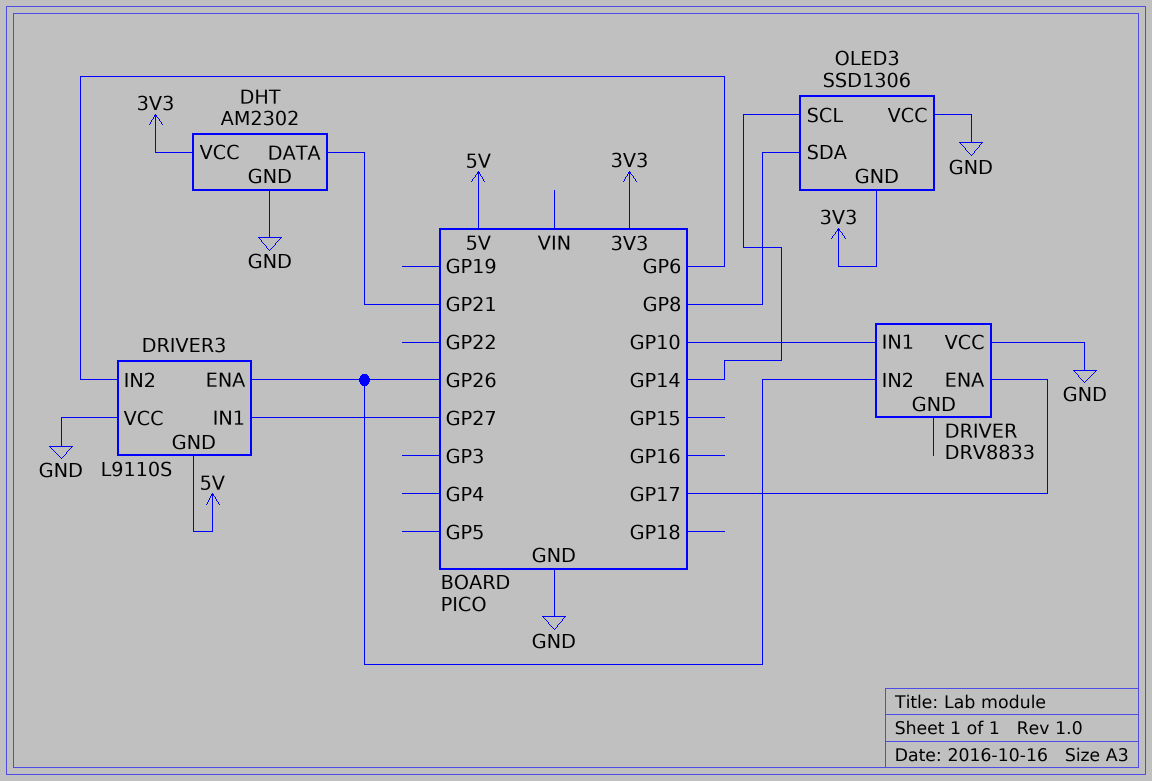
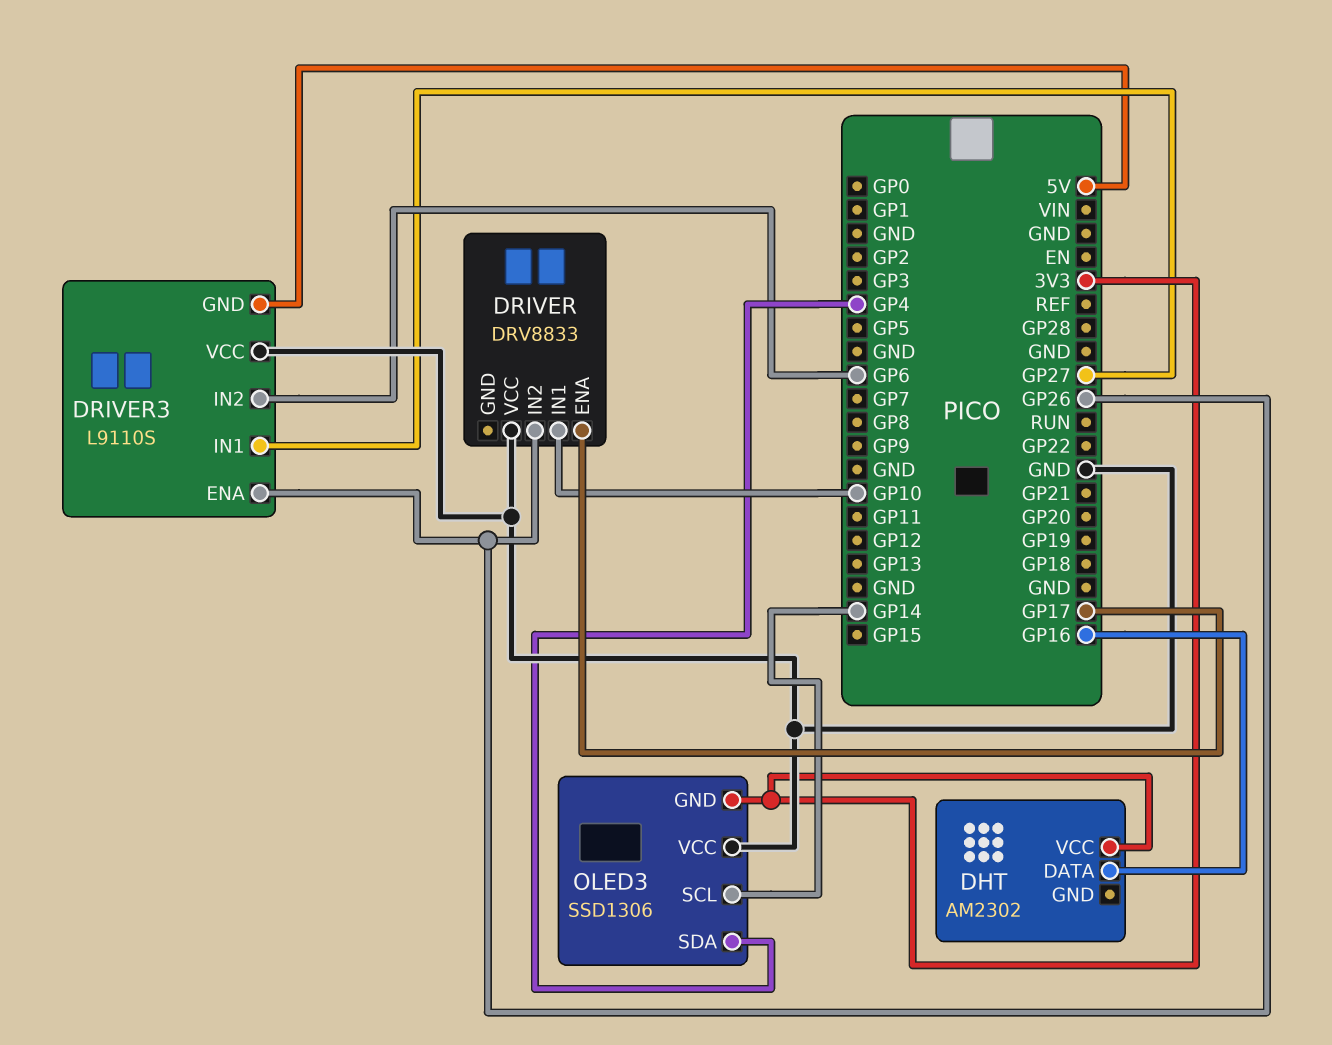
DHT pin DATA: GP21 -> GP16
DHT pin GND: GND -> none
OLED3 pin SDA: GP8 -> GP4

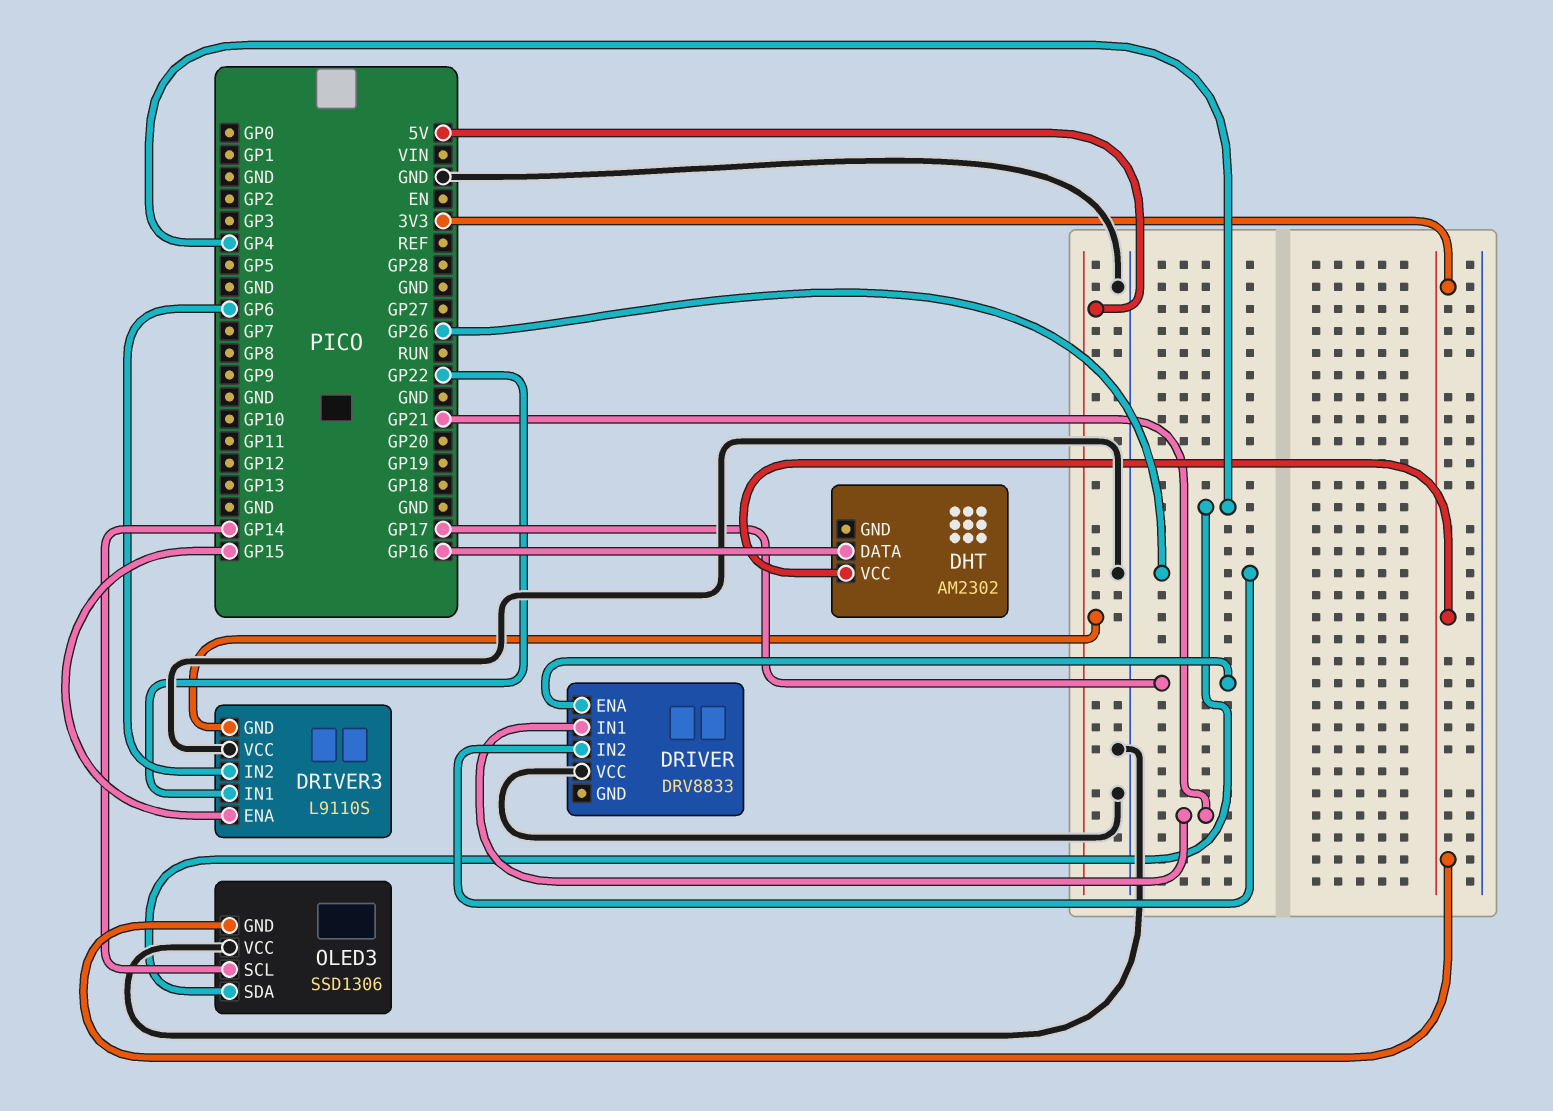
DRIVER pin IN1: GP10 -> GP21
DRIVER3 pin ENA: GP26 -> GP15
DRIVER3 pin IN1: GP27 -> GP22

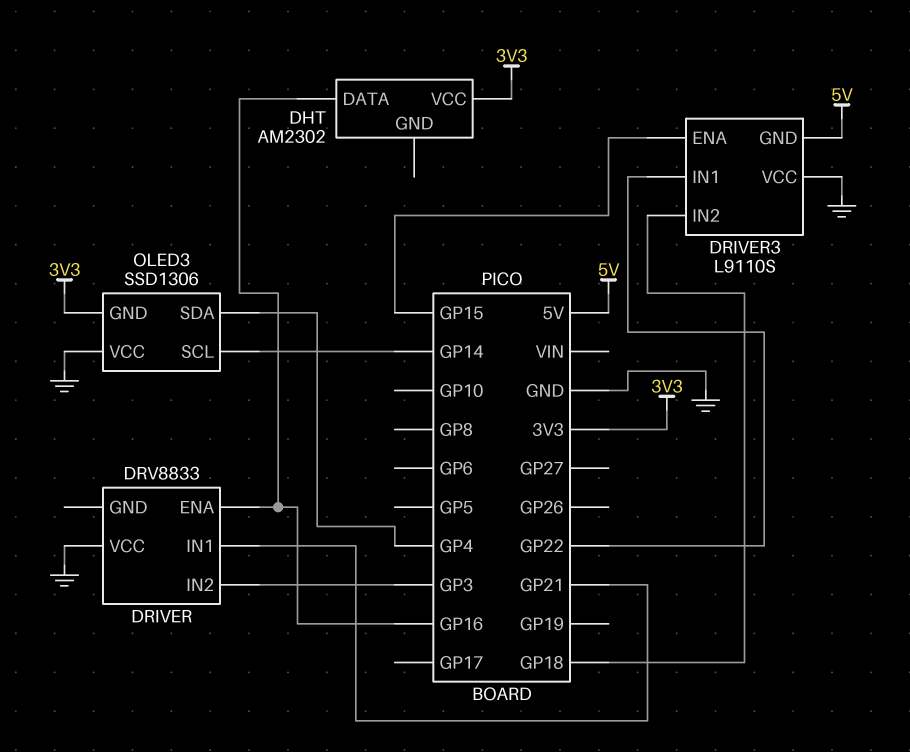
DRIVER pin ENA: GP17 -> GP16
DRIVER pin IN2: GP26 -> GP3
DRIVER3 pin IN2: GP6 -> GP18

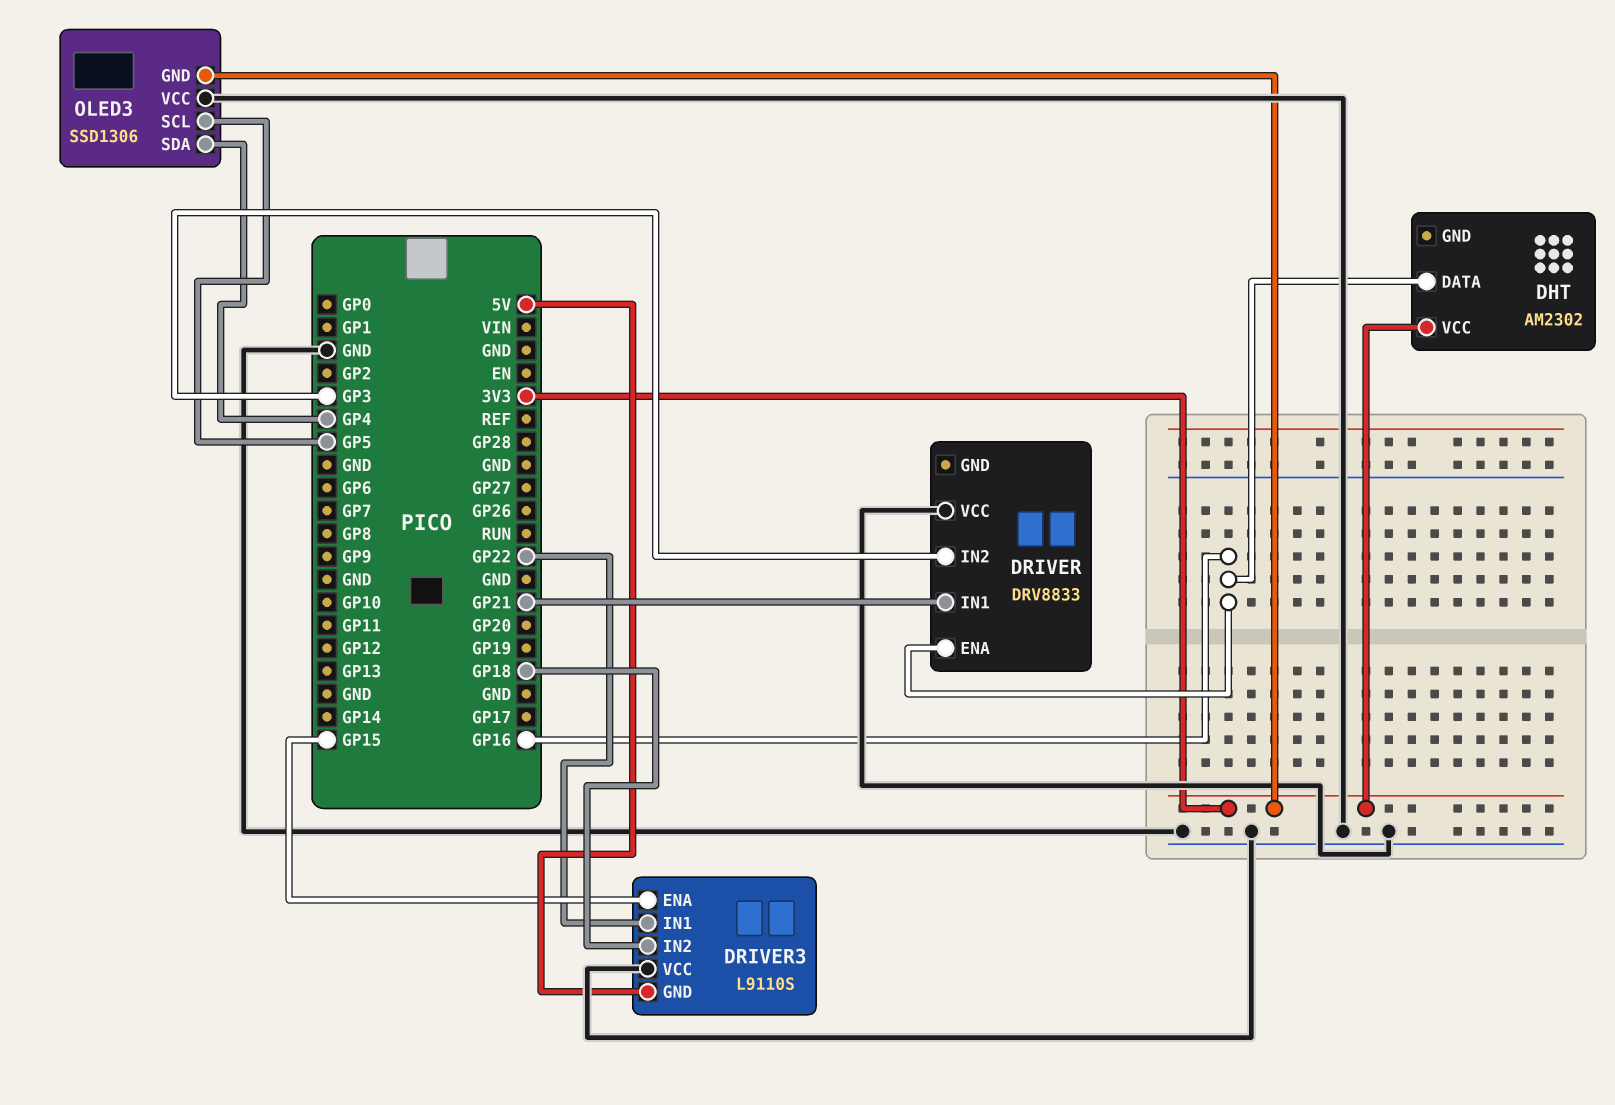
OLED3 pin SCL: GP14 -> GP5

